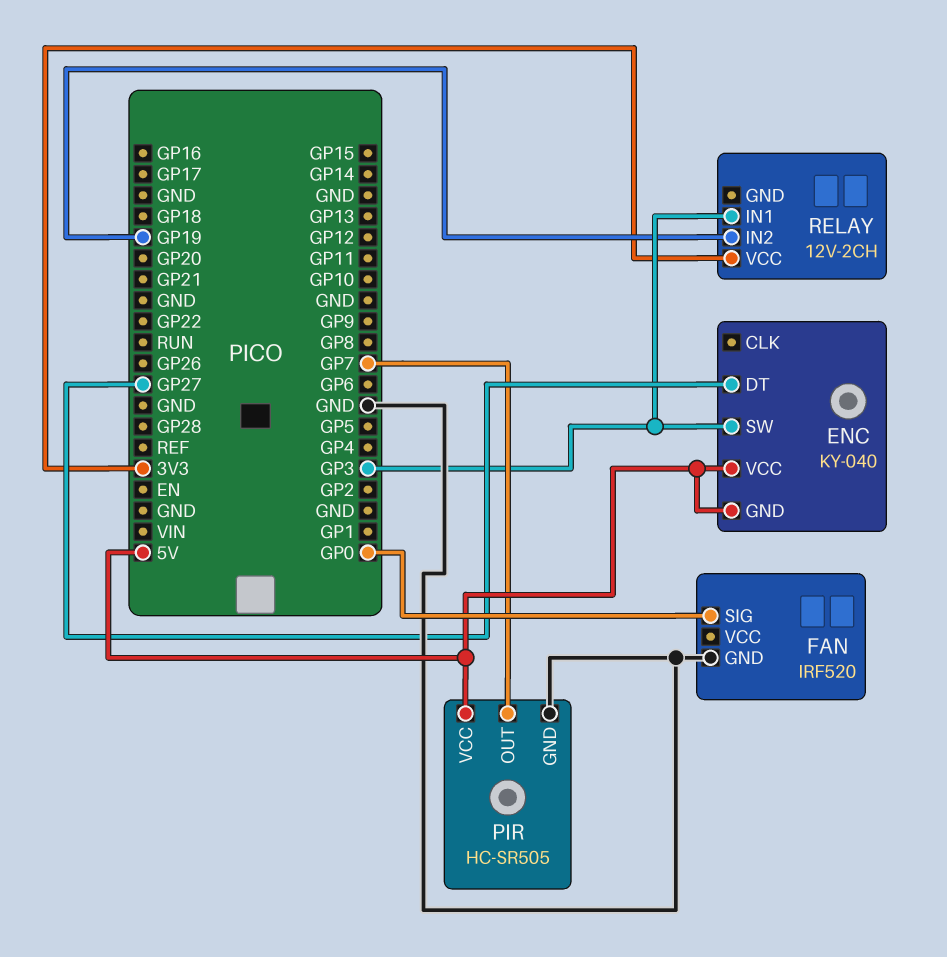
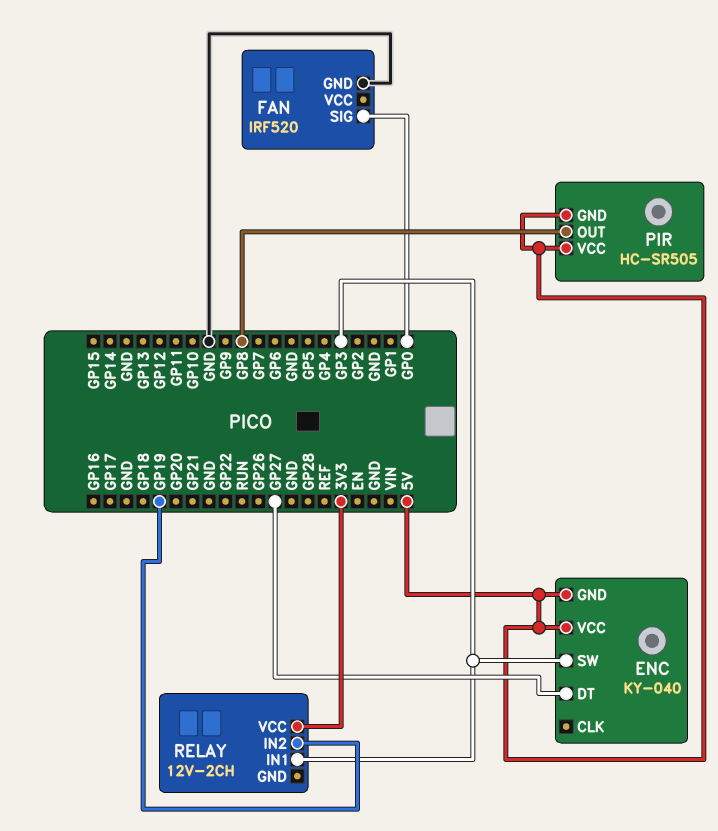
PIR pin GND: GND -> 5V
PIR pin OUT: GP7 -> GP8

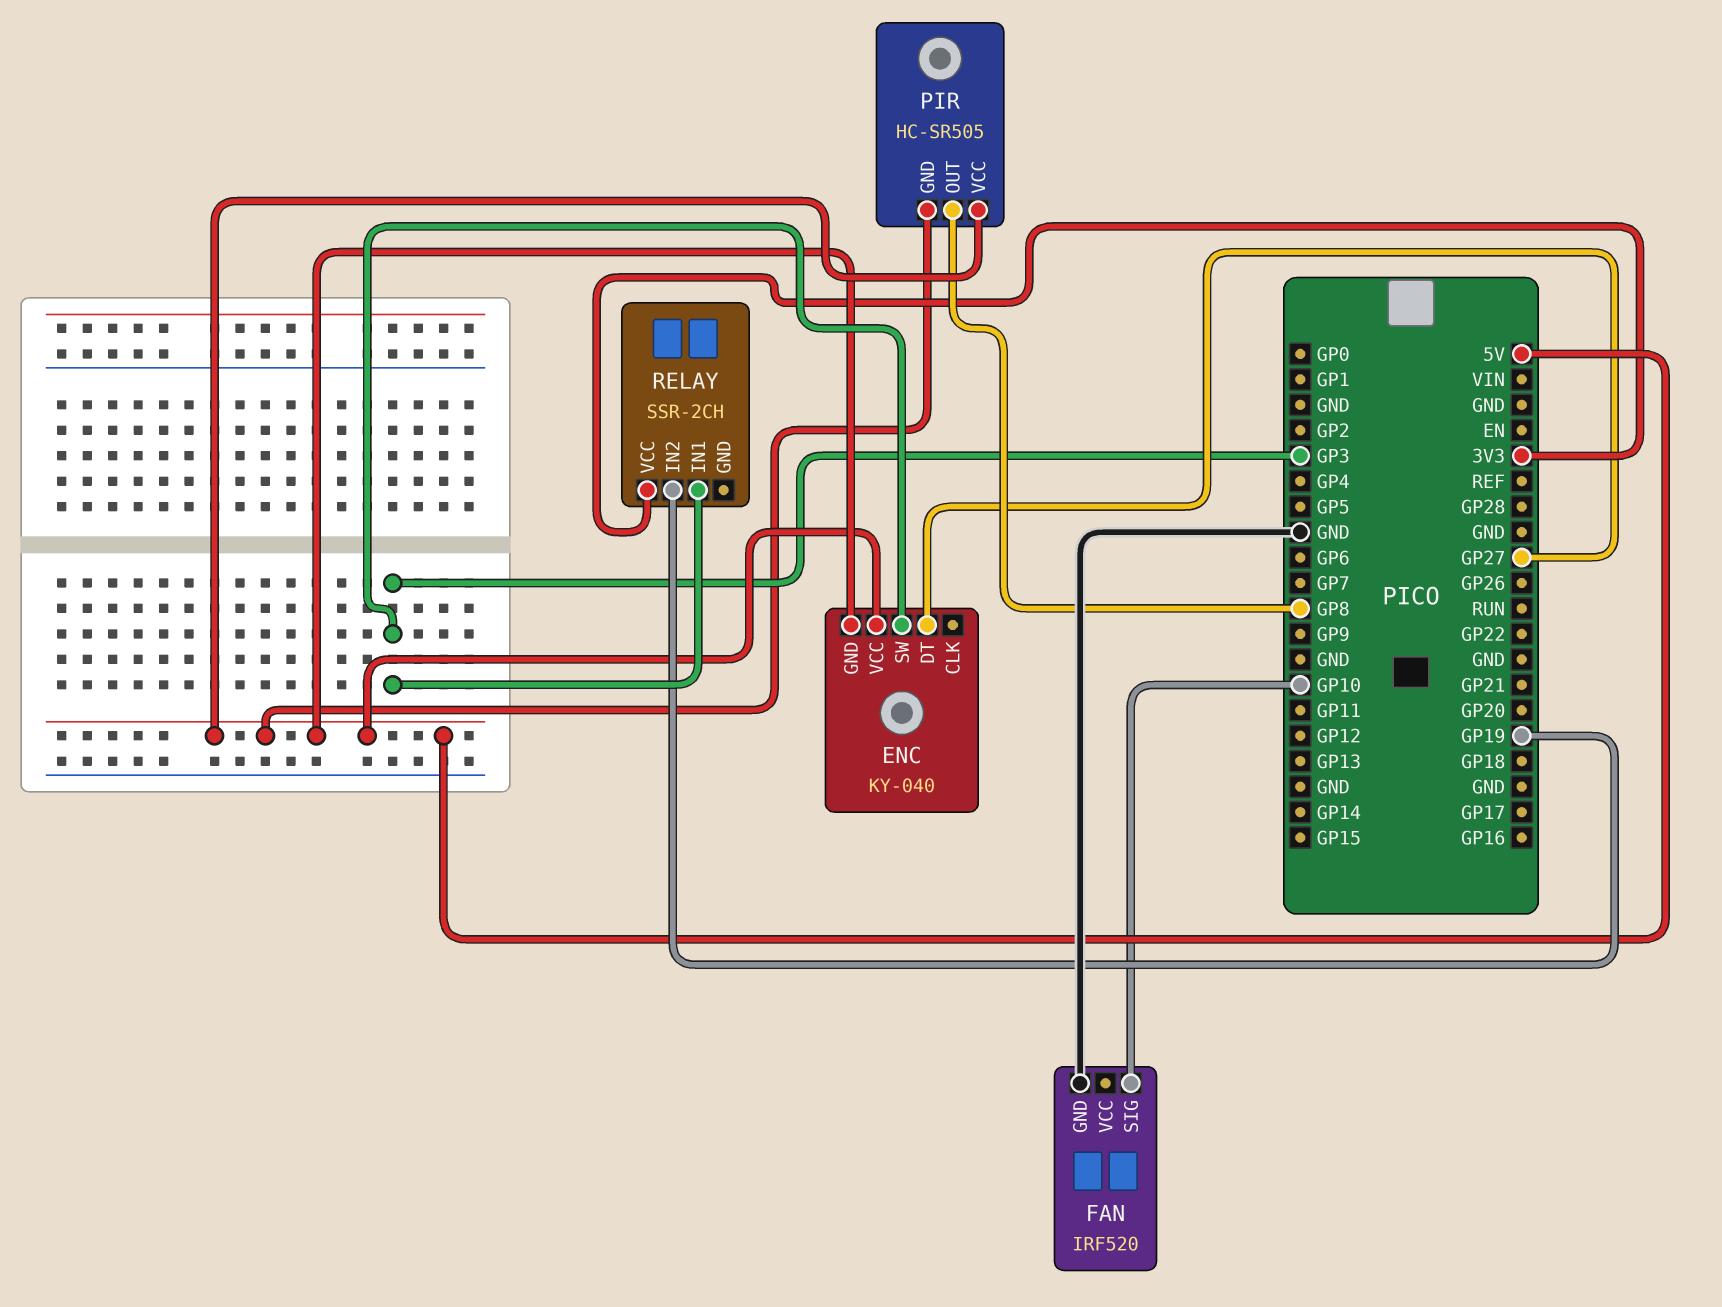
FAN pin SIG: GP0 -> GP10
RELAY: 12V-2CH -> SSR-2CH

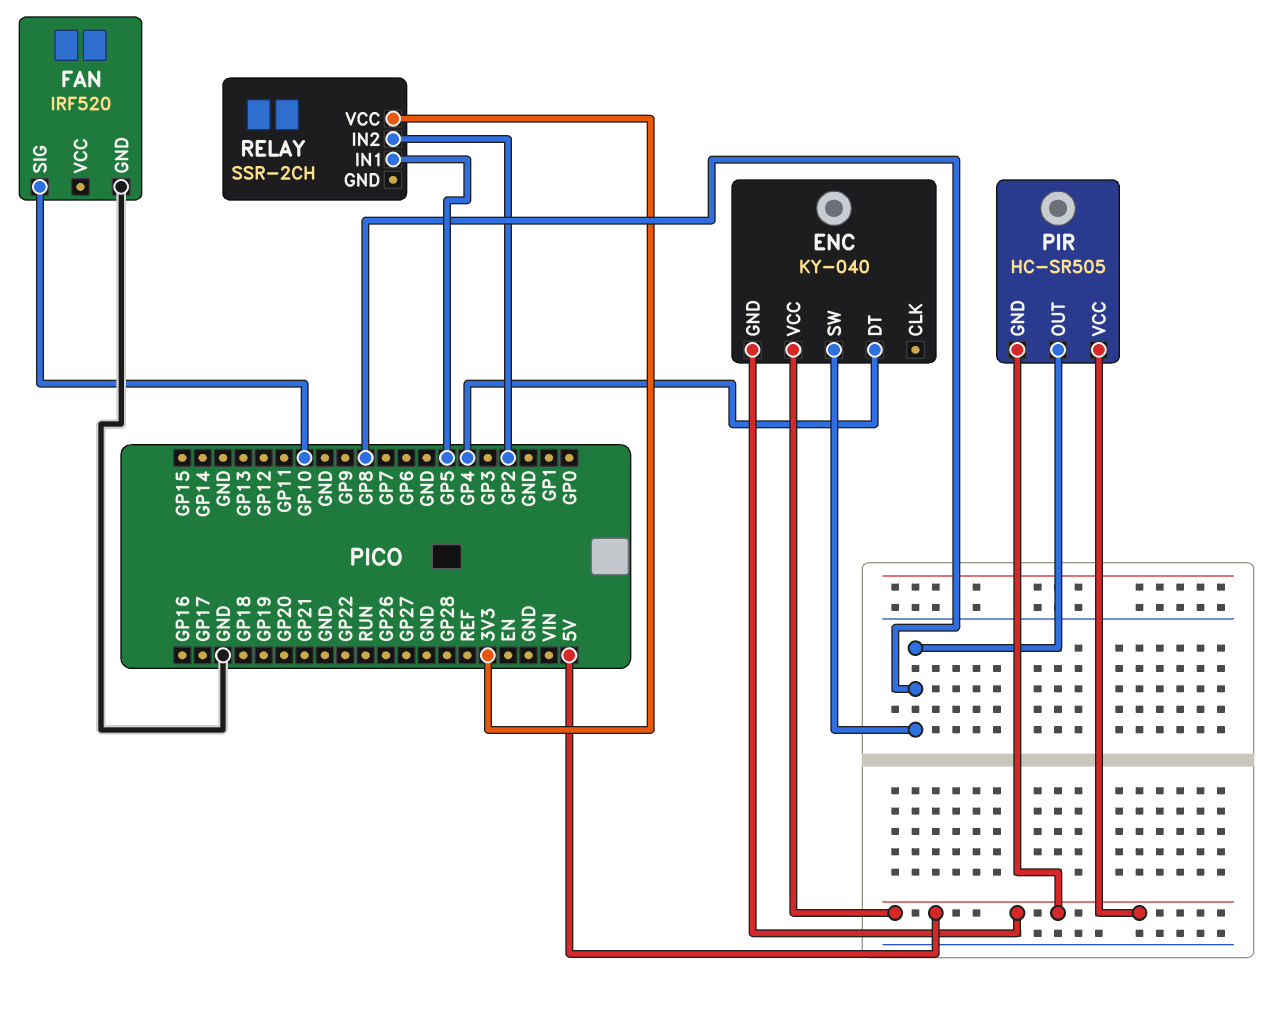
ENC pin DT: GP27 -> GP4
ENC pin SW: GP3 -> GP8
RELAY pin IN1: GP3 -> GP5
RELAY pin IN2: GP19 -> GP2

